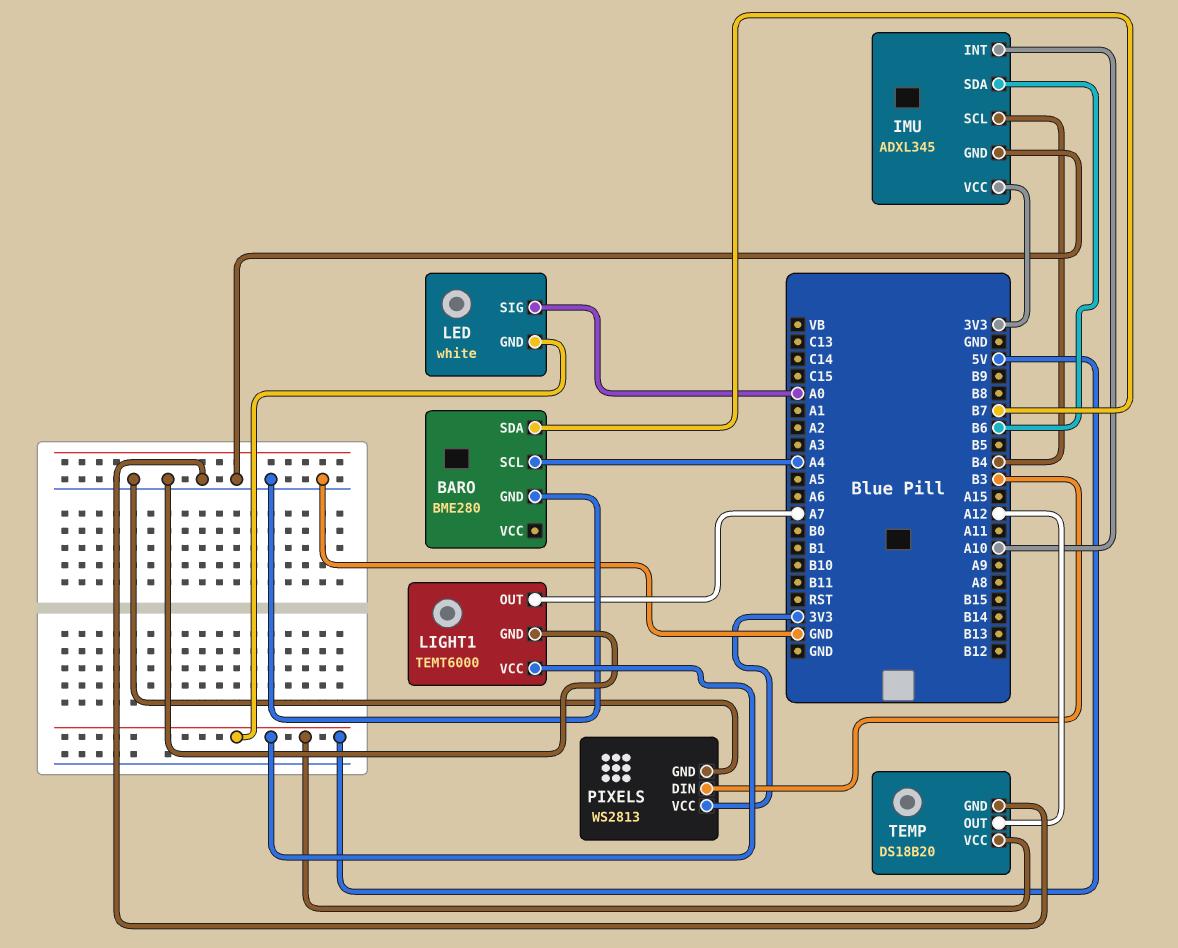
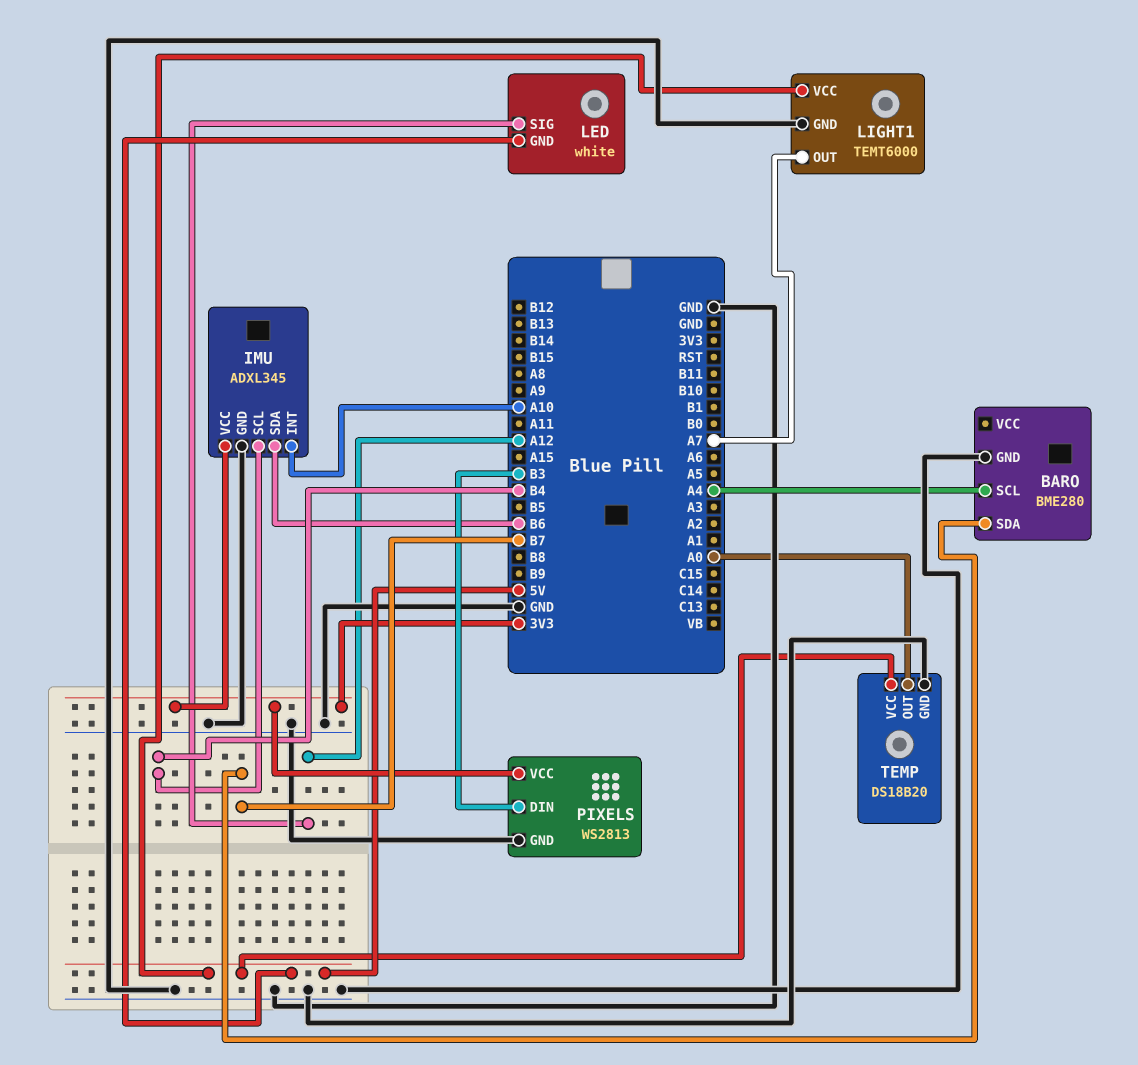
LED pin SIG: A0 -> A12
TEMP pin OUT: A12 -> A0

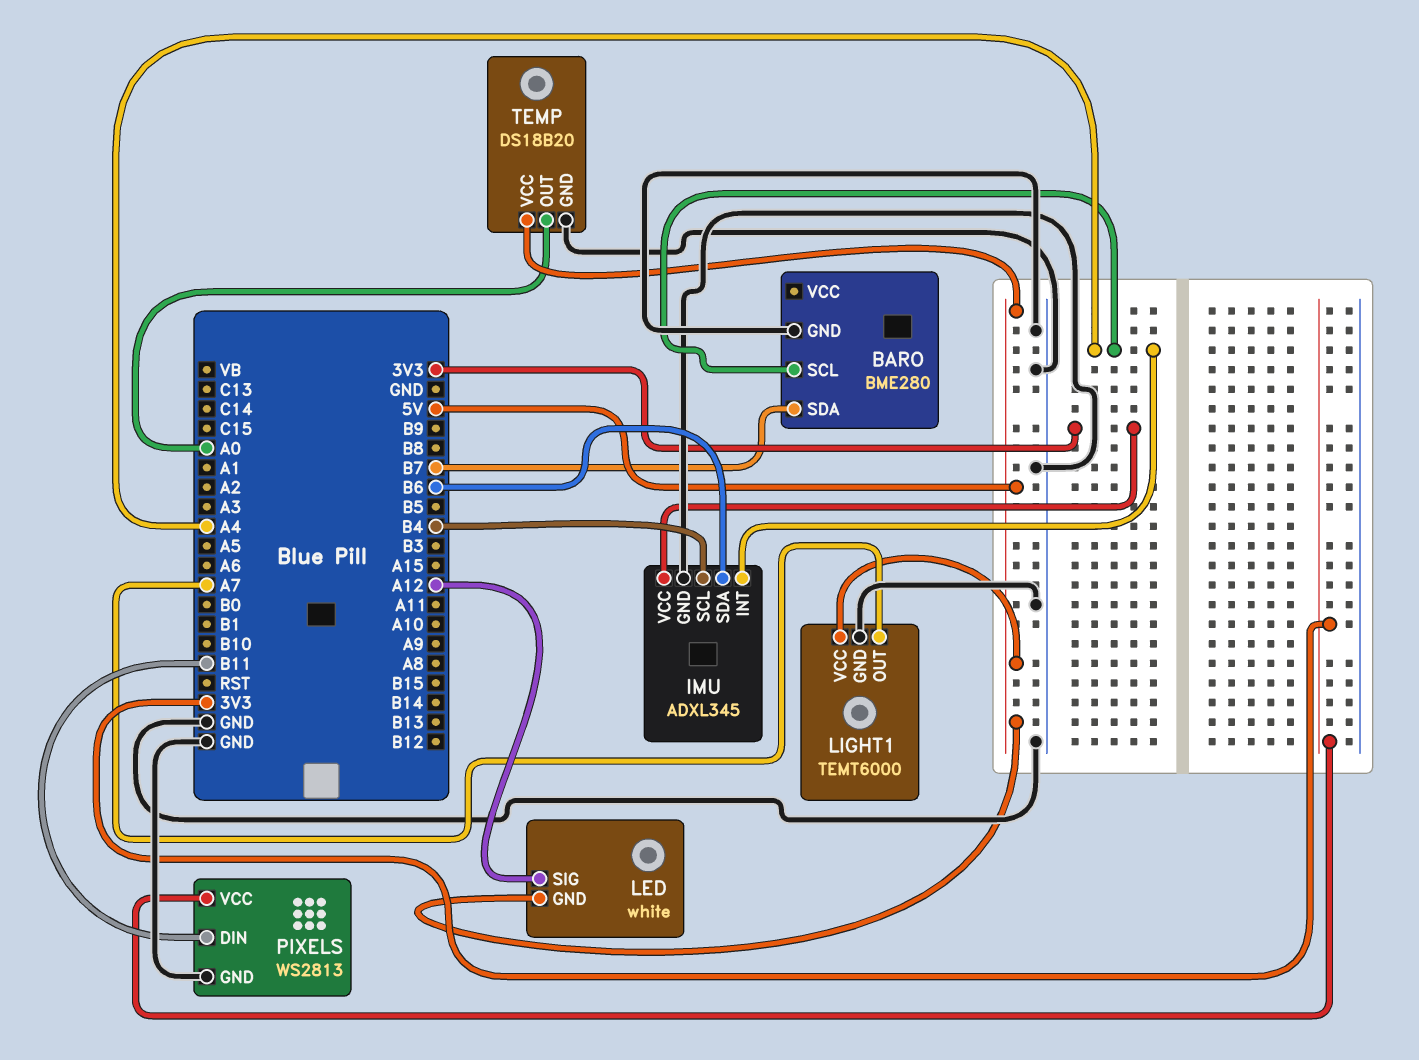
IMU pin INT: A10 -> A4
PIXELS pin DIN: B3 -> B11

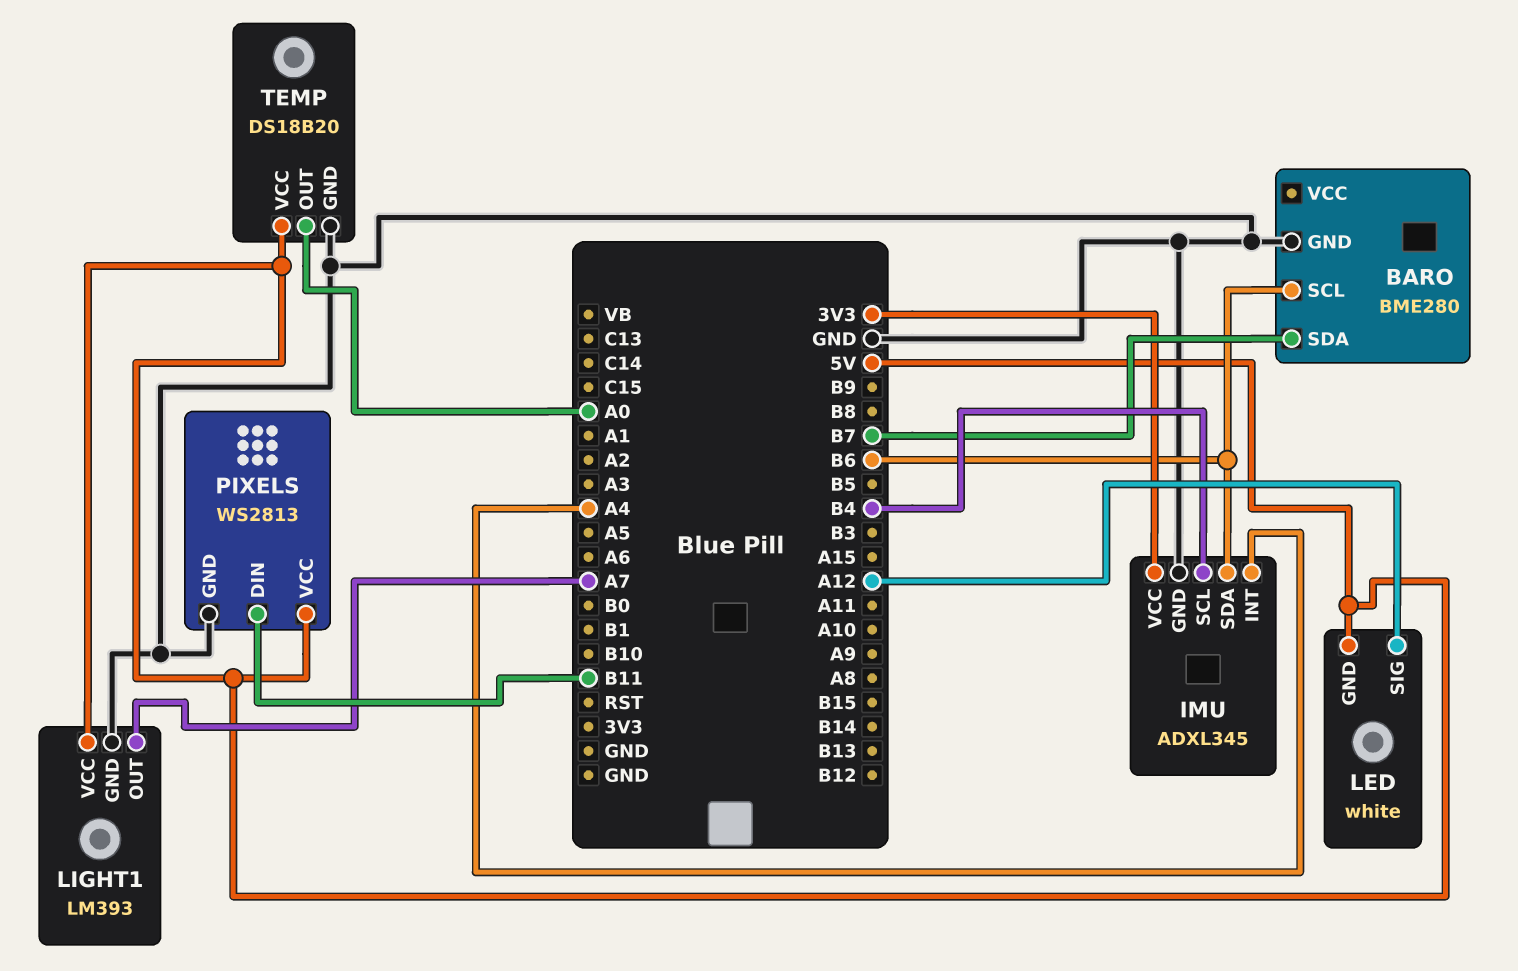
BARO pin SCL: A4 -> B6
LIGHT1: TEMT6000 -> LM393
PIXELS pin VCC: 3V3 -> 5V

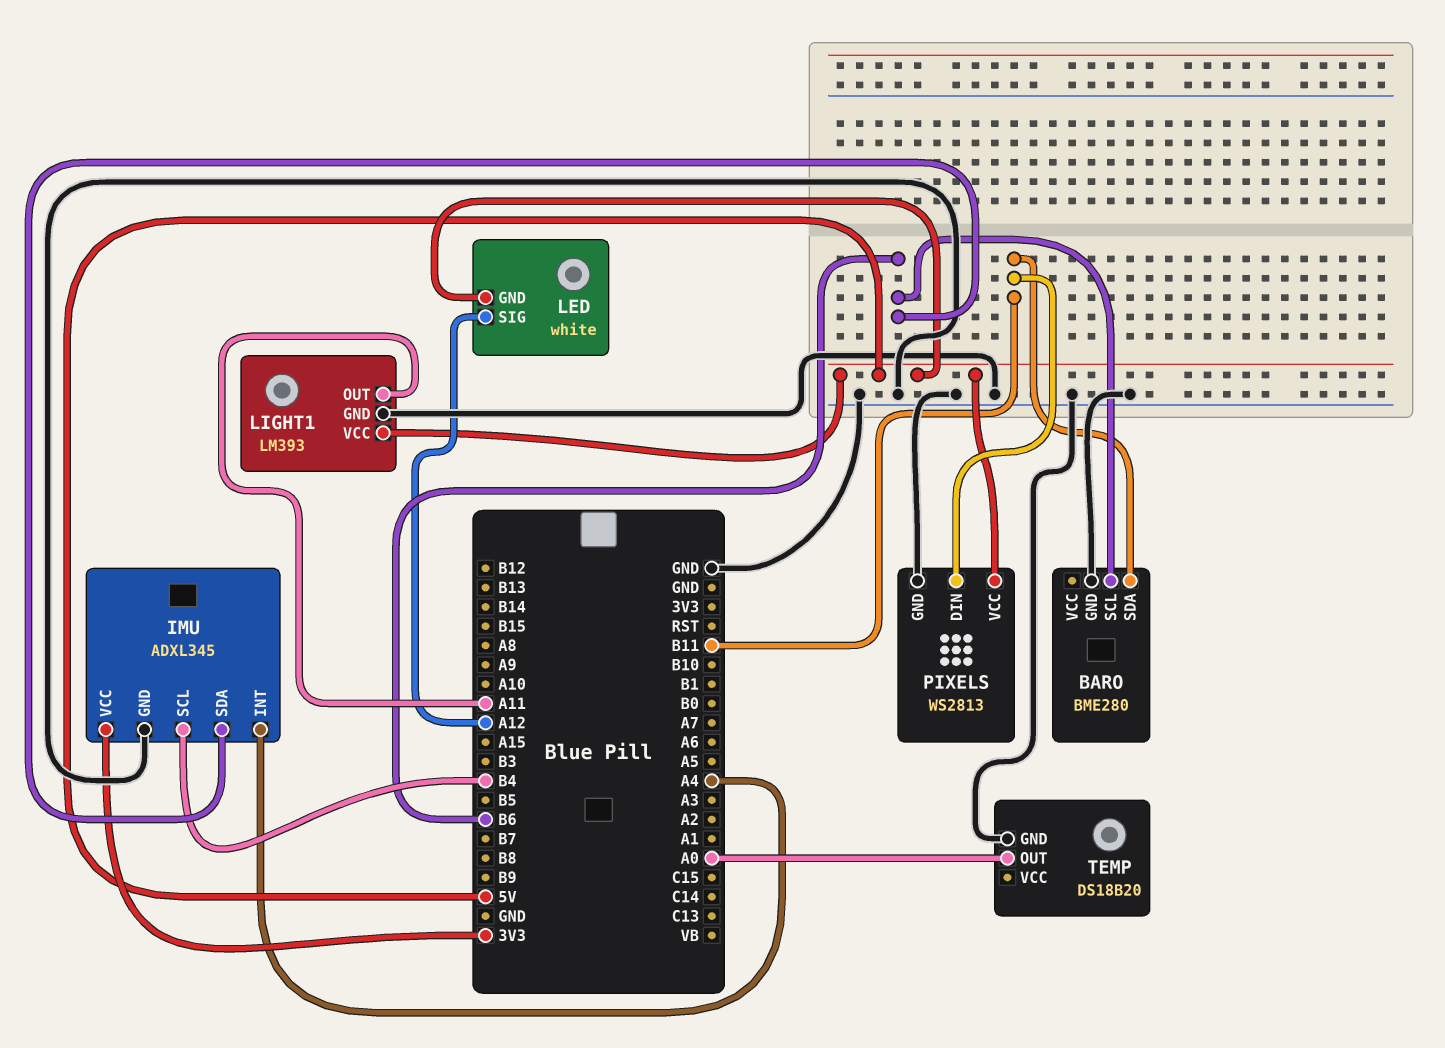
BARO pin SDA: B7 -> B11
LIGHT1 pin OUT: A7 -> A11
TEMP pin VCC: 5V -> none

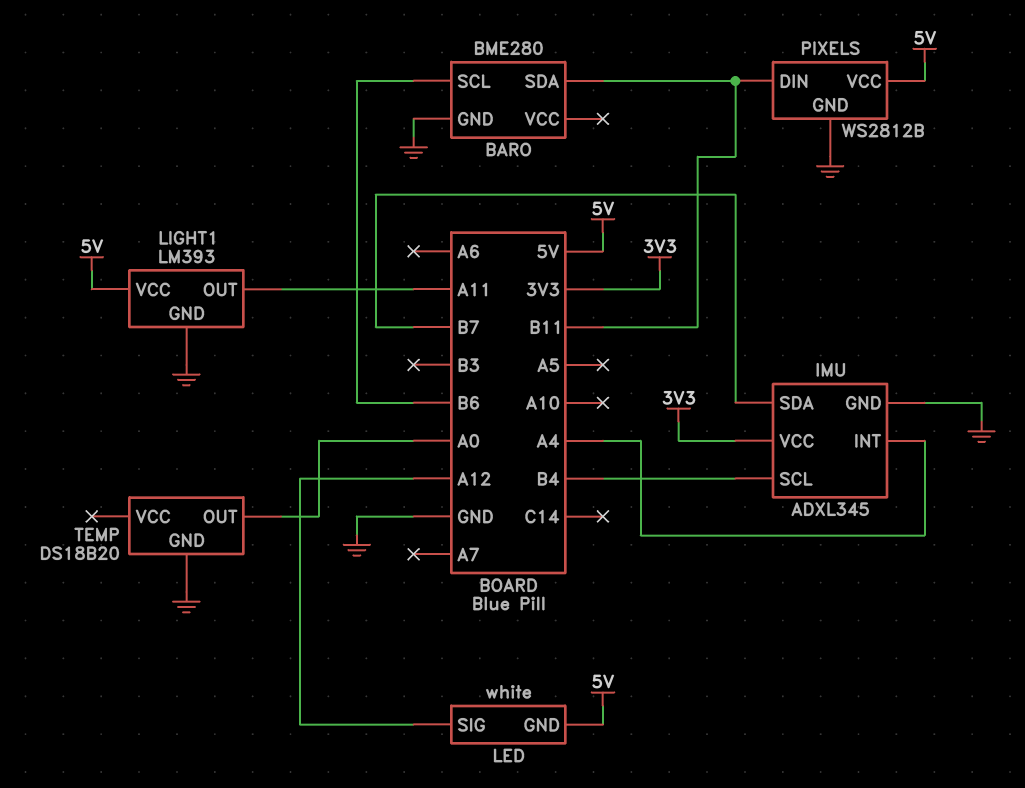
IMU pin SDA: B6 -> B7
PIXELS: WS2813 -> WS2812B

